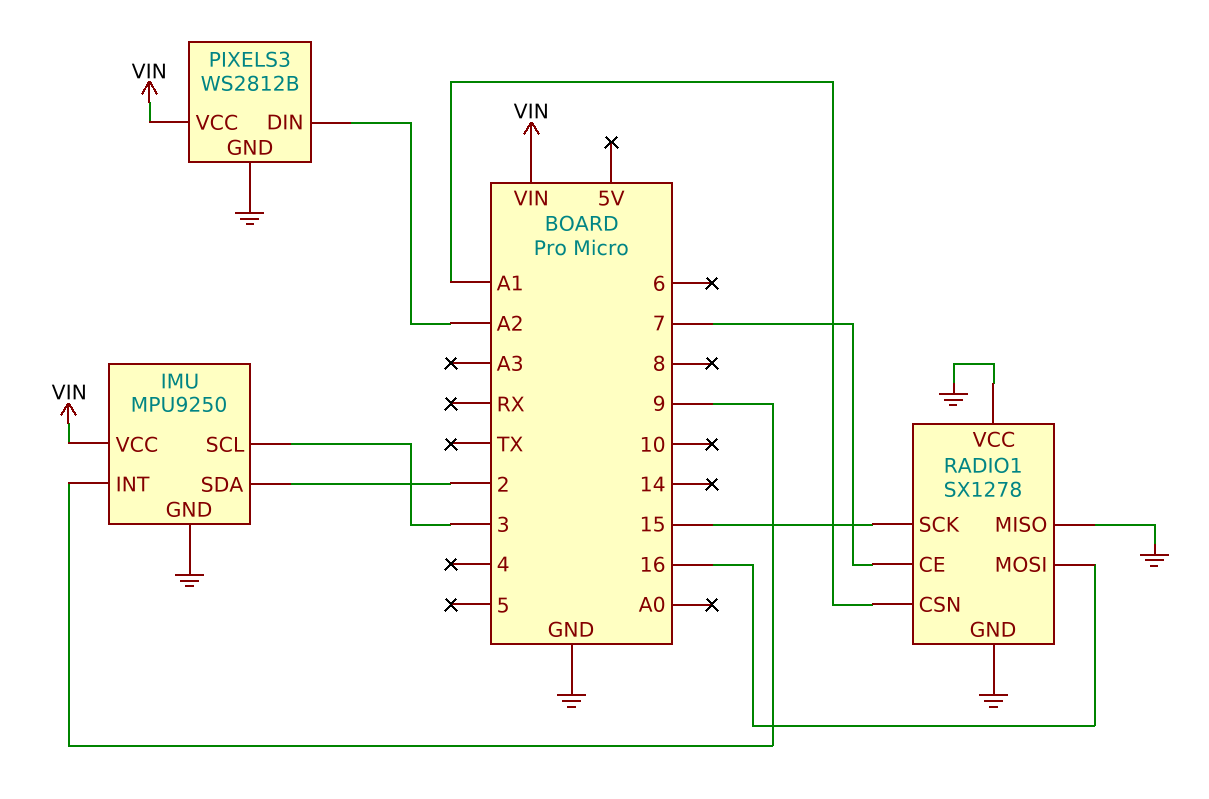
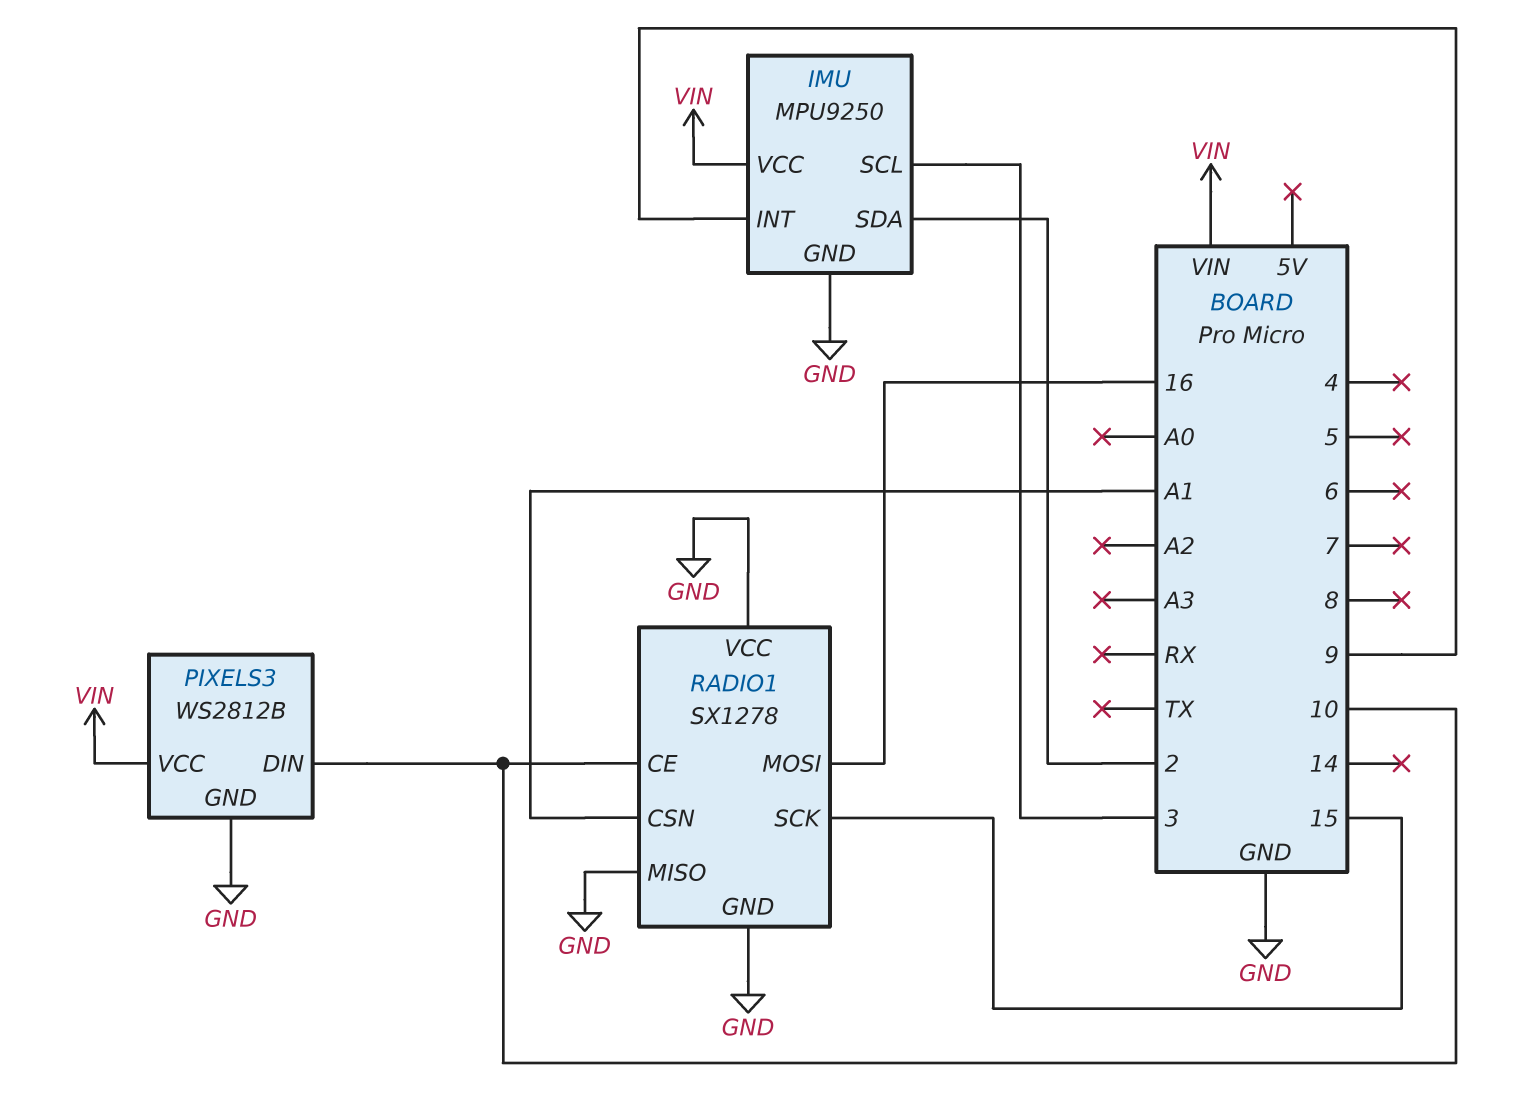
PIXELS3 pin DIN: A2 -> 10
RADIO1 pin CE: 7 -> 10

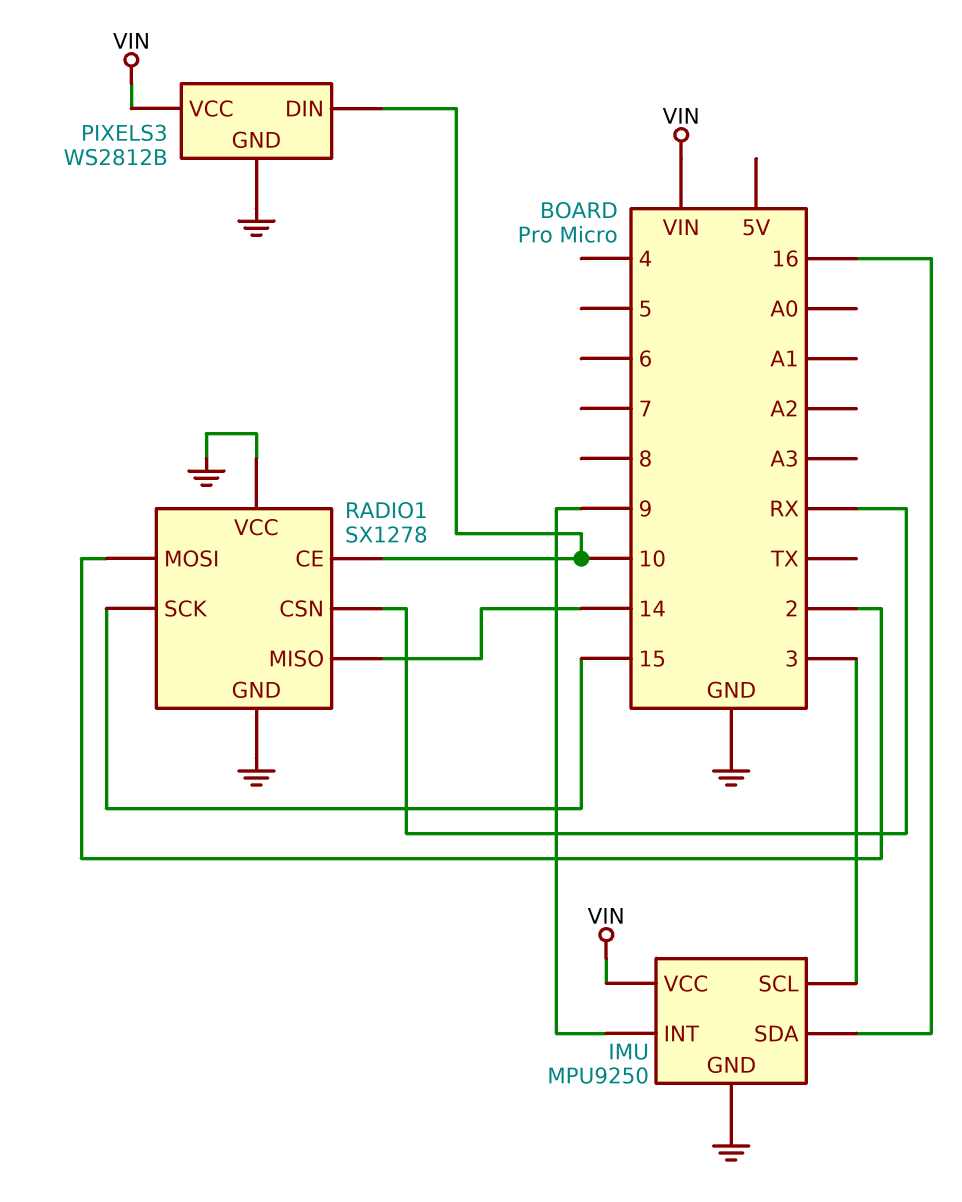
IMU pin SDA: 2 -> 16
RADIO1 pin CSN: A1 -> RX
RADIO1 pin MISO: GND -> 14
RADIO1 pin MOSI: 16 -> 2

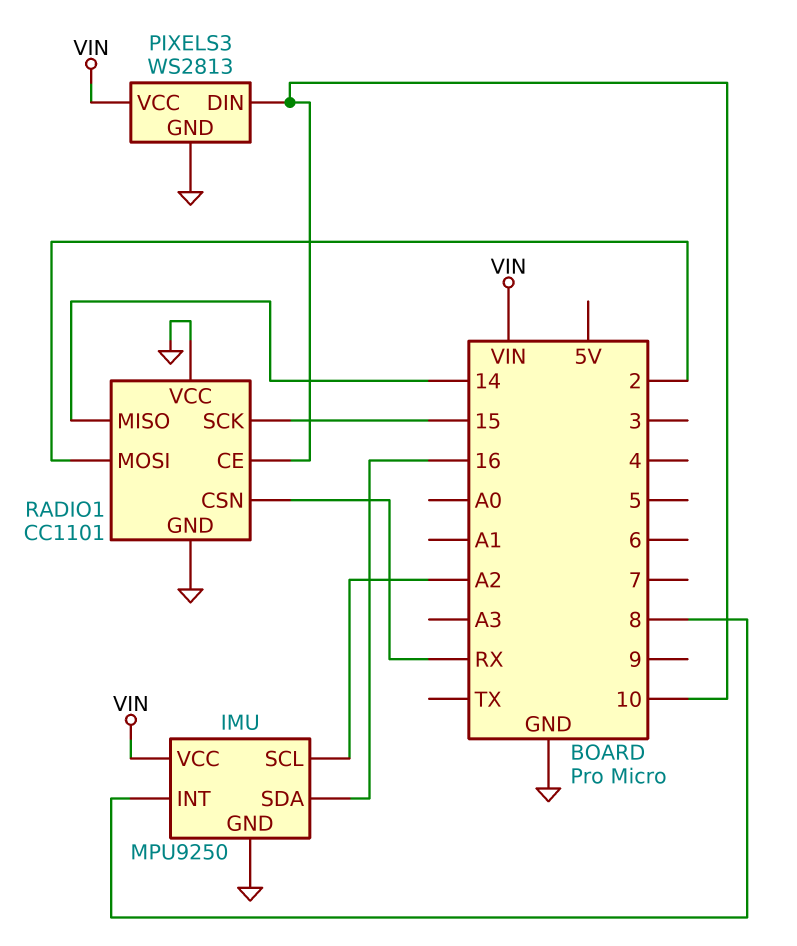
IMU pin INT: 9 -> 8
IMU pin SCL: 3 -> A2
PIXELS3: WS2812B -> WS2813
RADIO1: SX1278 -> CC1101

